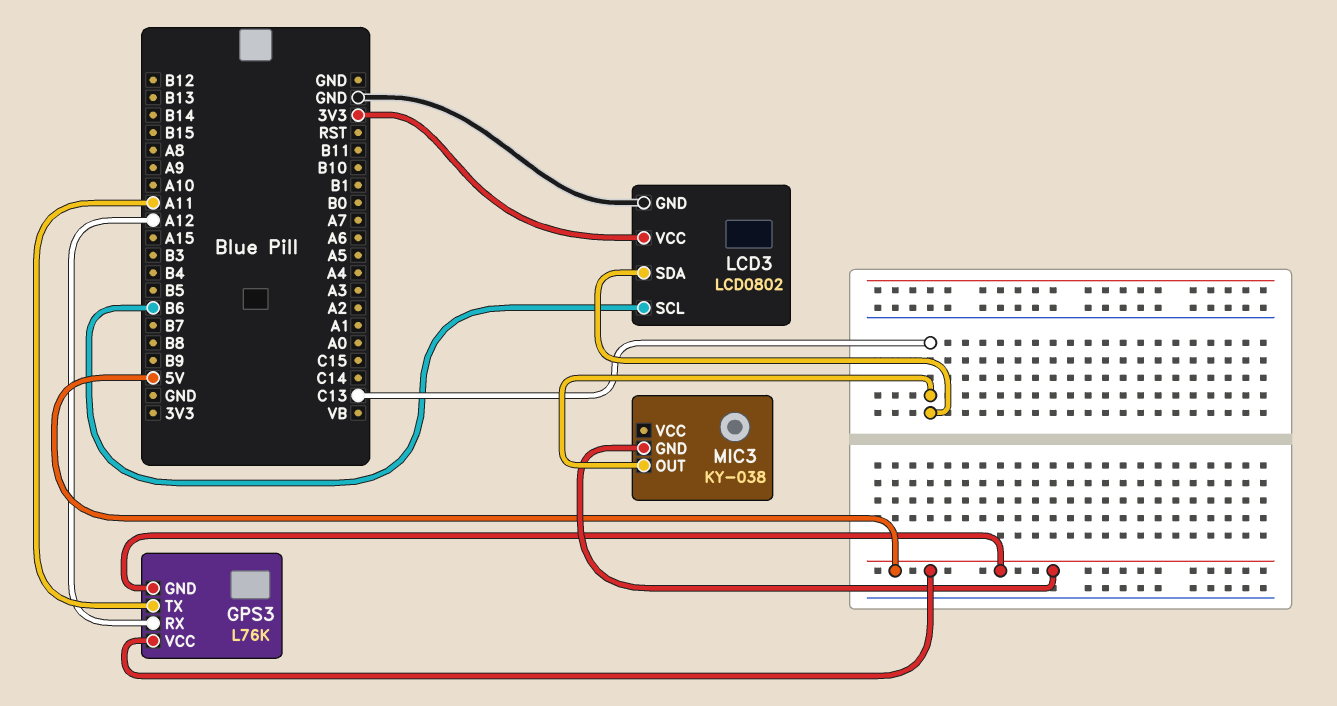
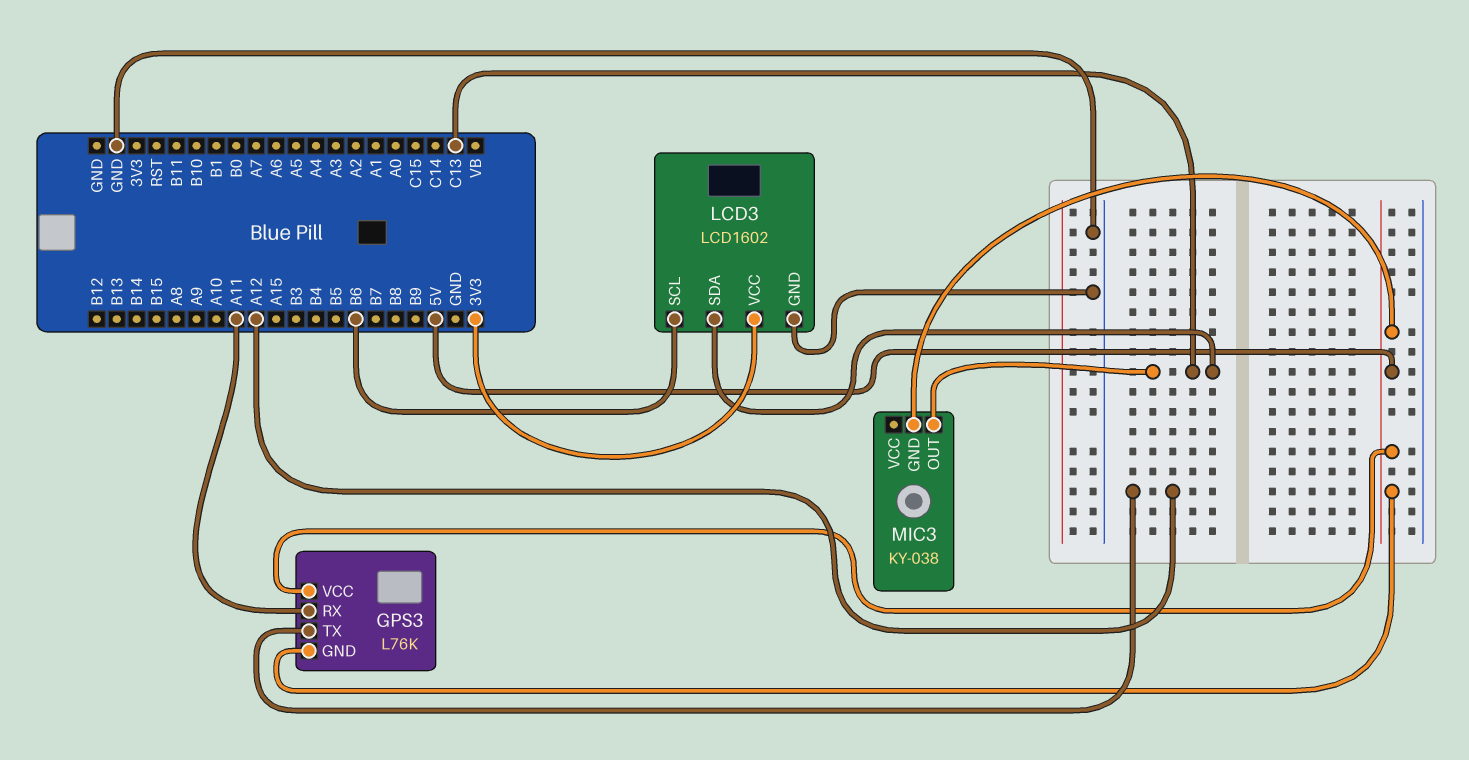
GPS3 pin RX: A12 -> A11
GPS3 pin TX: A11 -> A12
LCD3: LCD0802 -> LCD1602

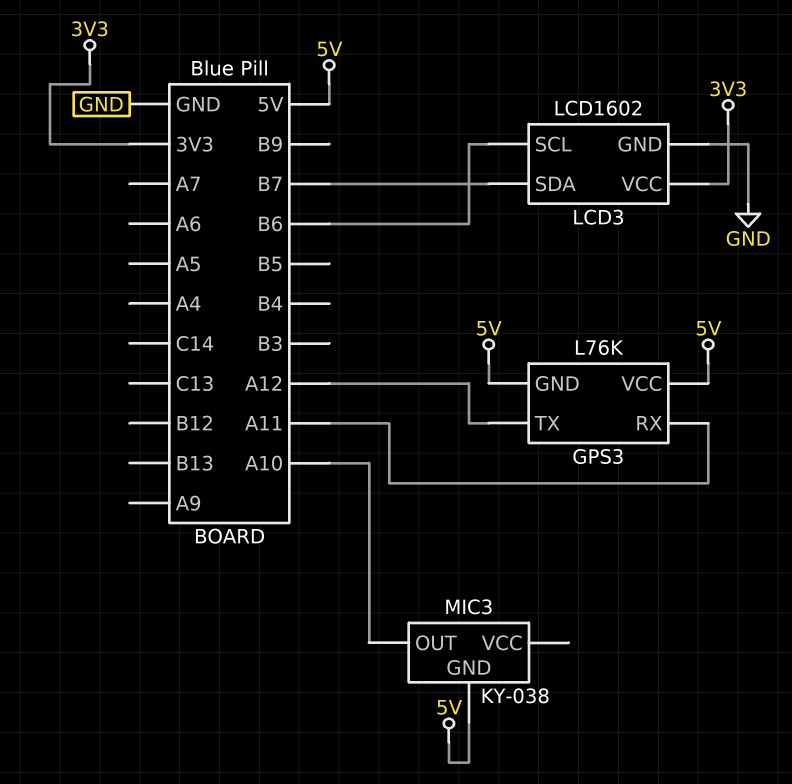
LCD3 pin SDA: C13 -> B7
MIC3 pin OUT: C13 -> A10

